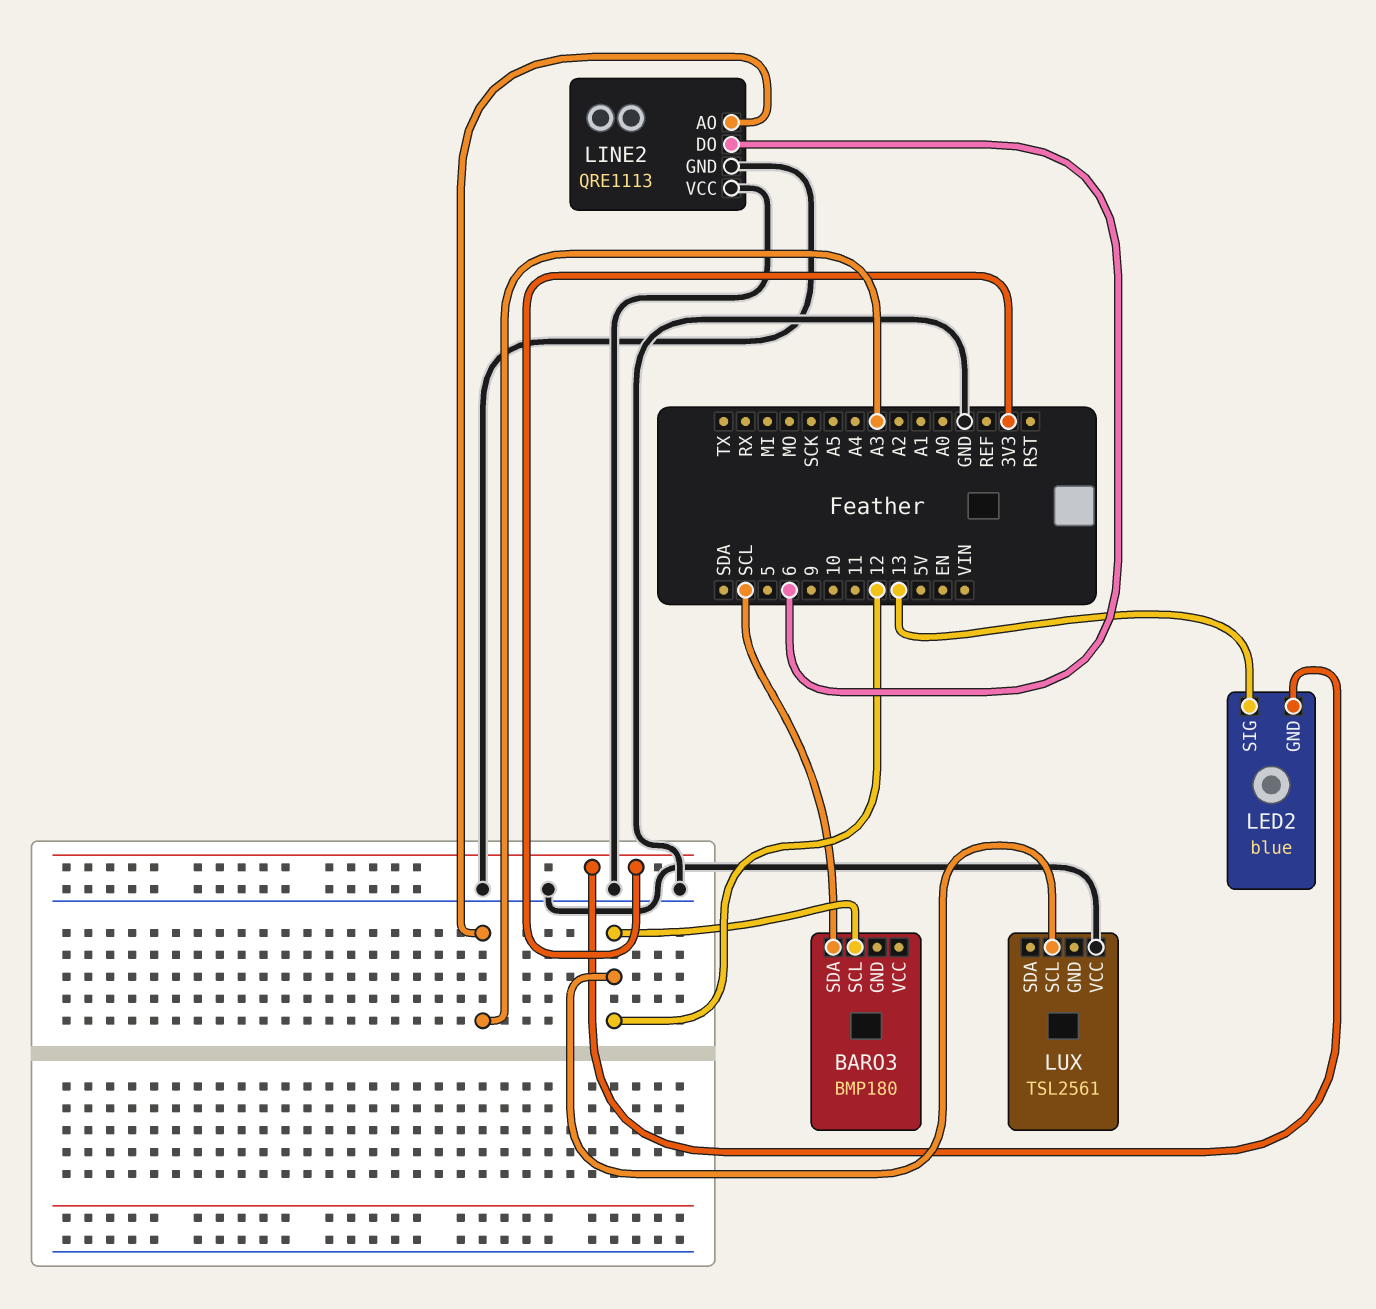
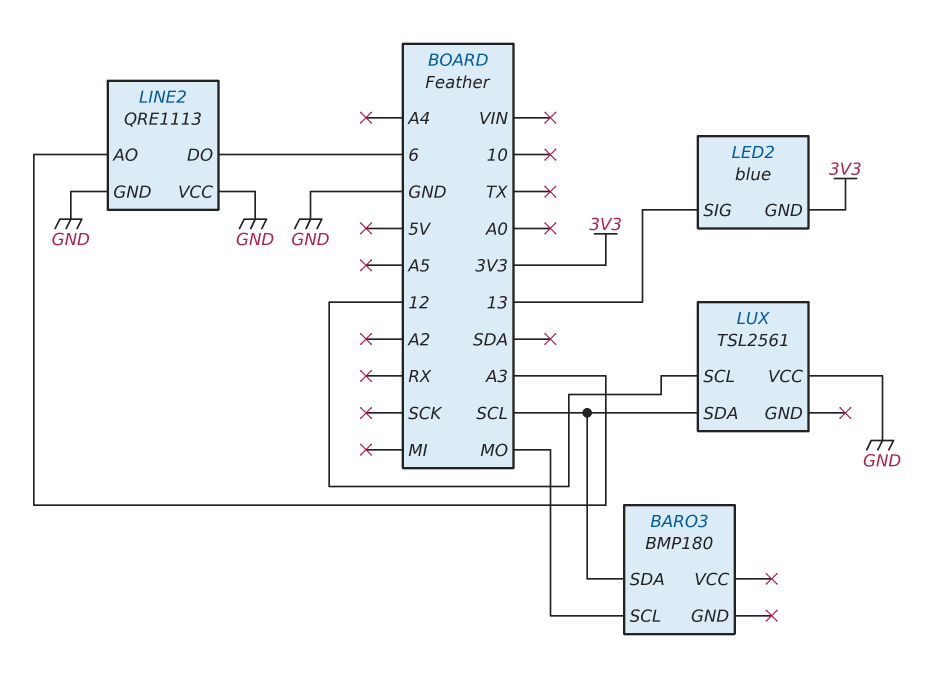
BARO3 pin SCL: 12 -> MO
LUX pin SDA: none -> SCL

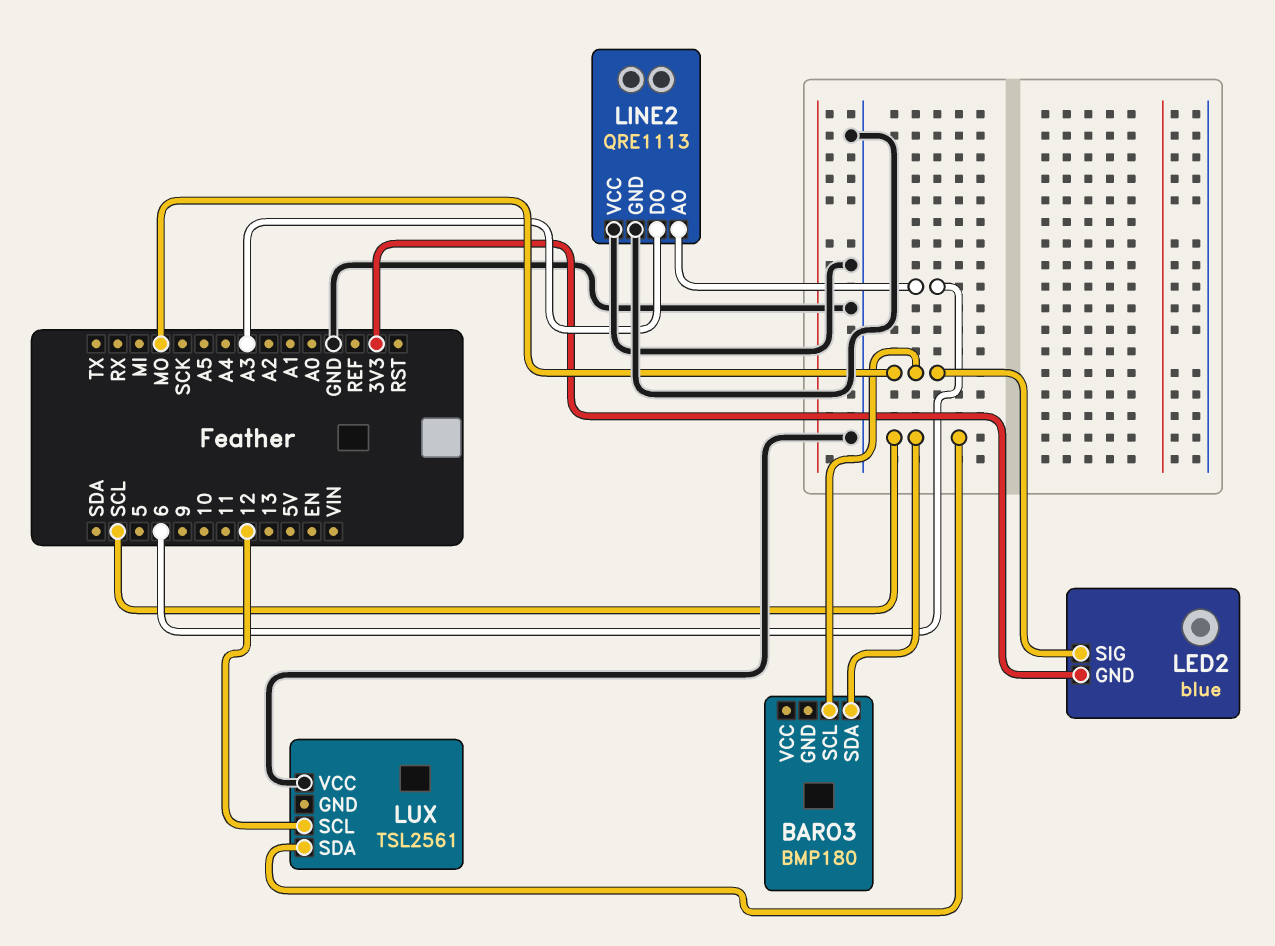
LED2 pin SIG: 13 -> MO
LINE2 pin AO: A3 -> 6
LINE2 pin DO: 6 -> A3

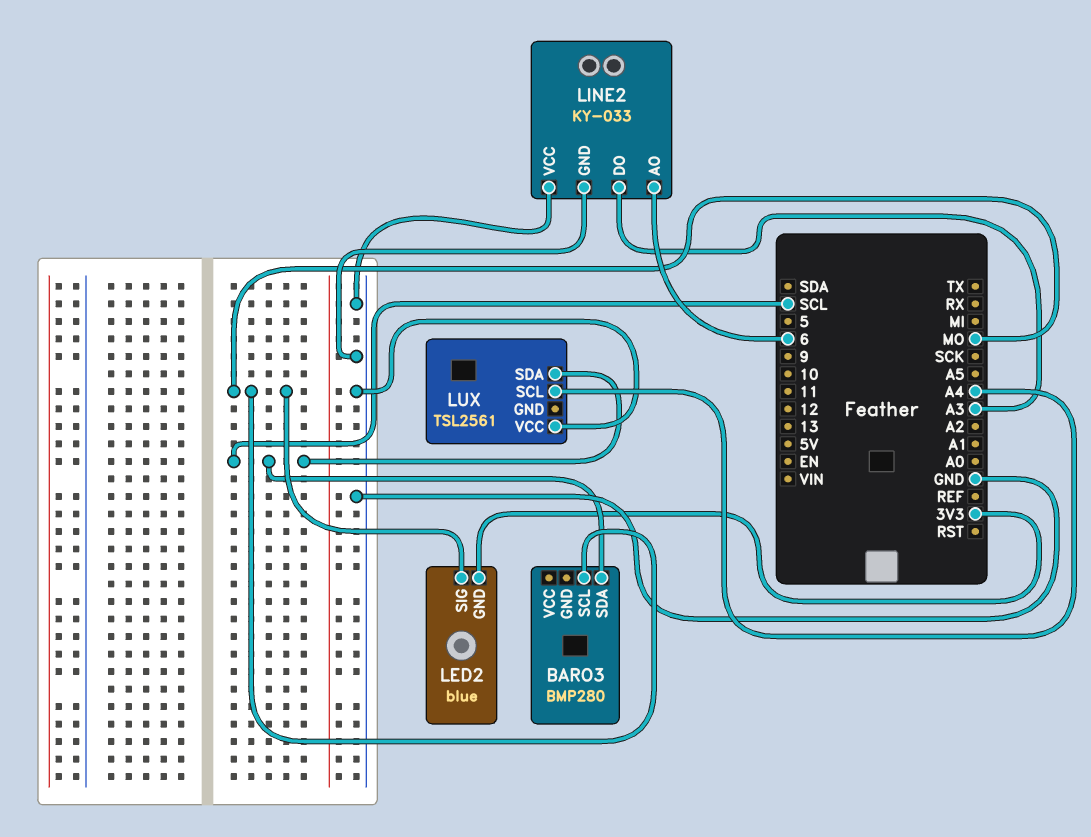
BARO3: BMP180 -> BMP280
LINE2: QRE1113 -> KY-033
LUX pin SCL: 12 -> A4

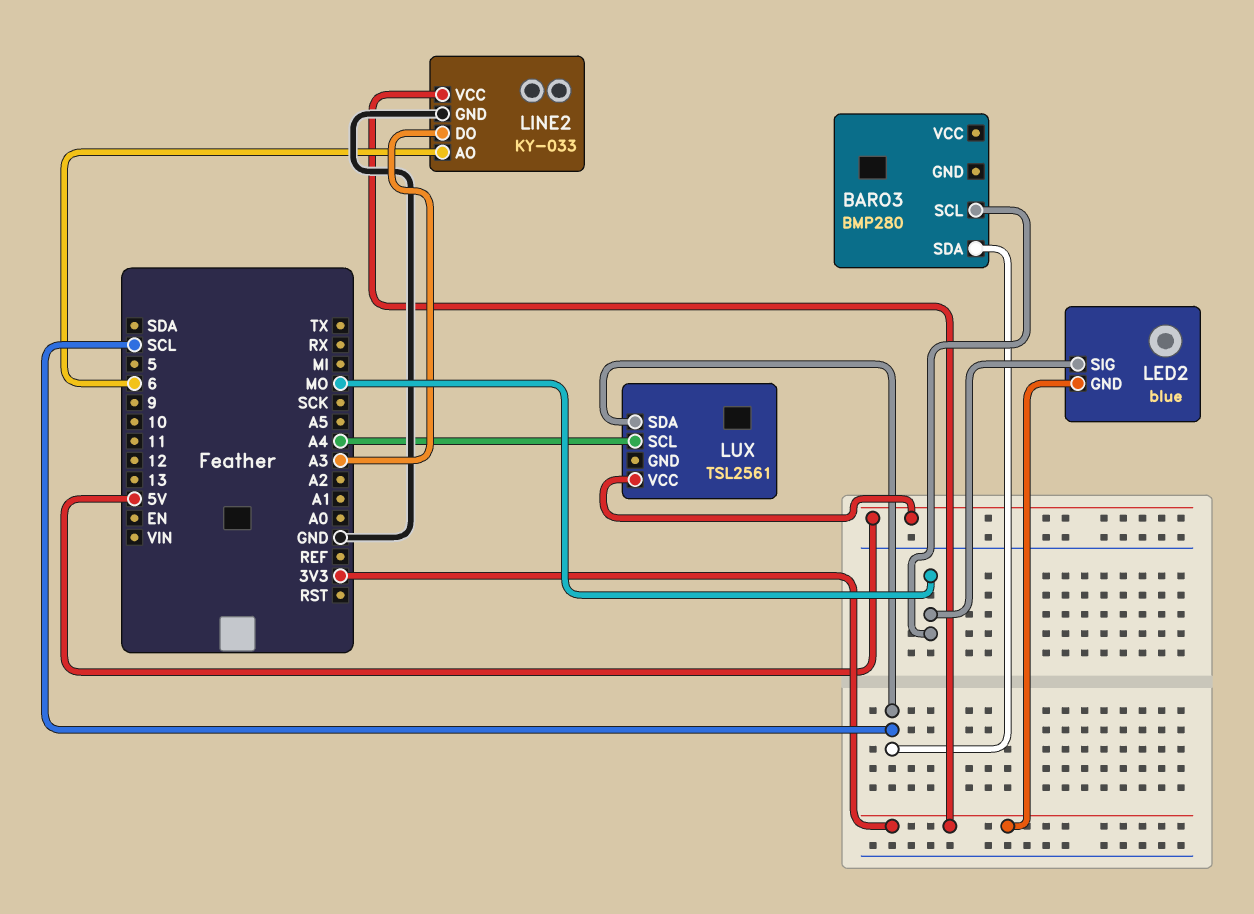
LINE2 pin VCC: GND -> 3V3
LUX pin VCC: GND -> 5V

